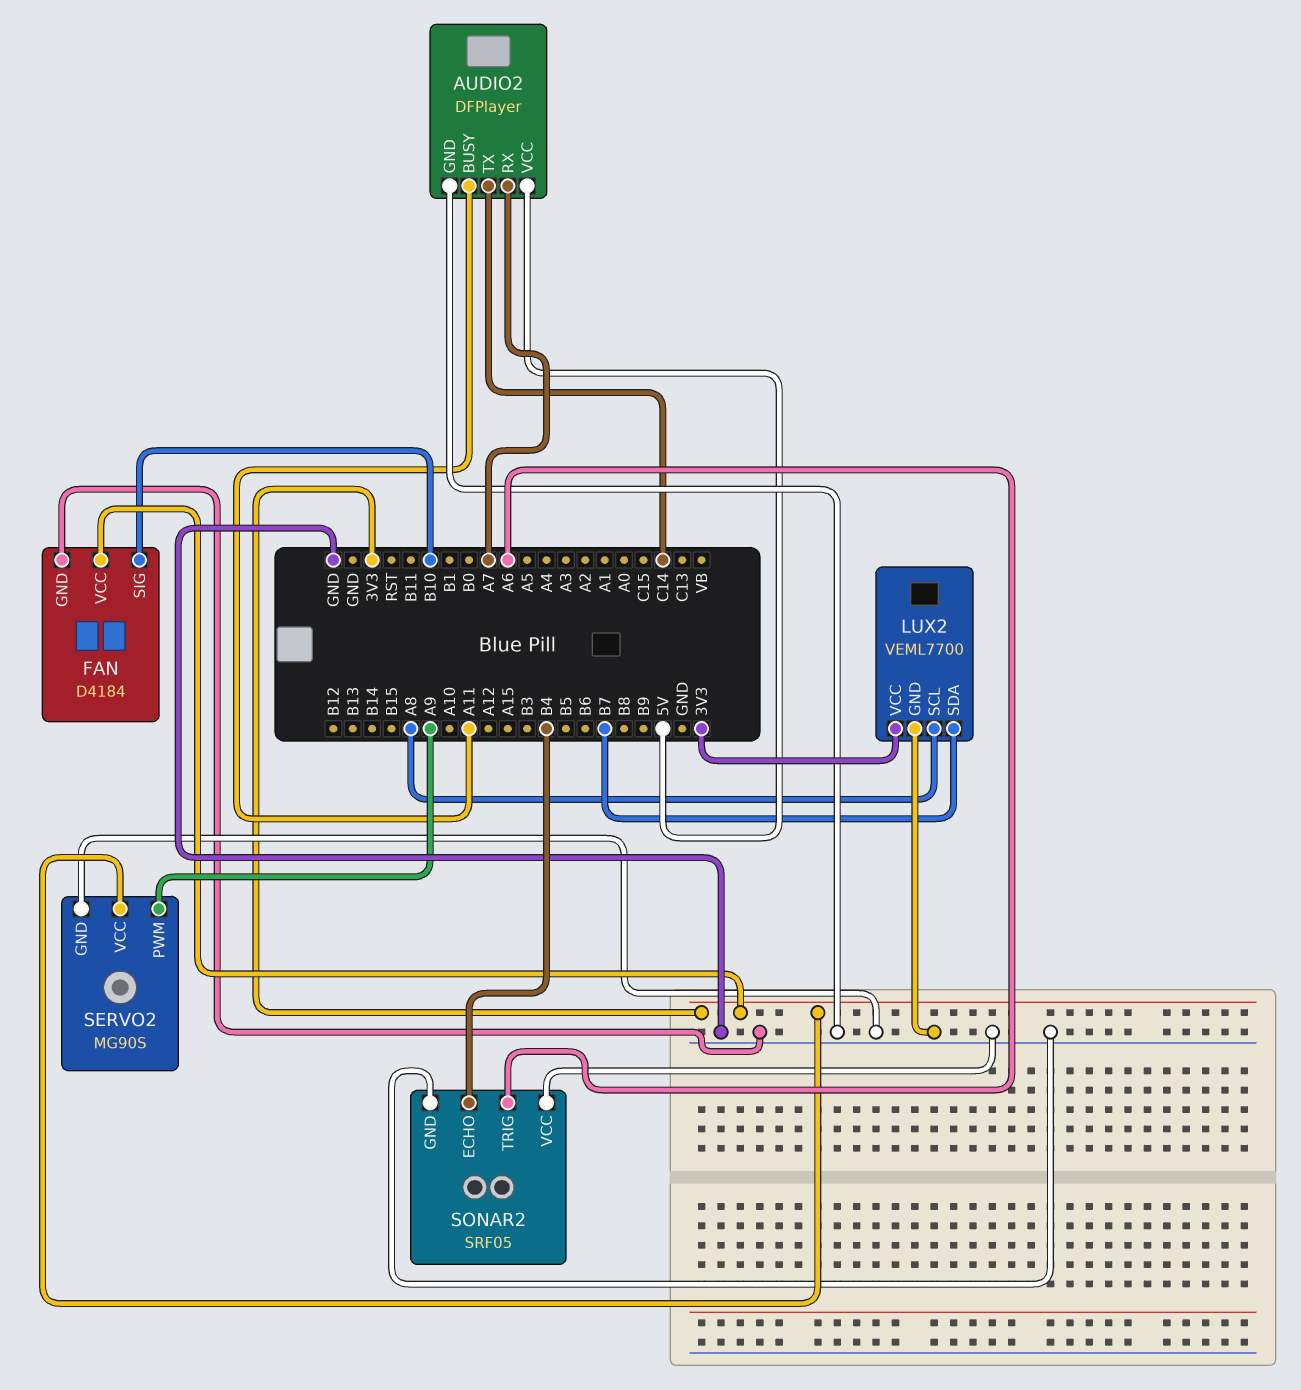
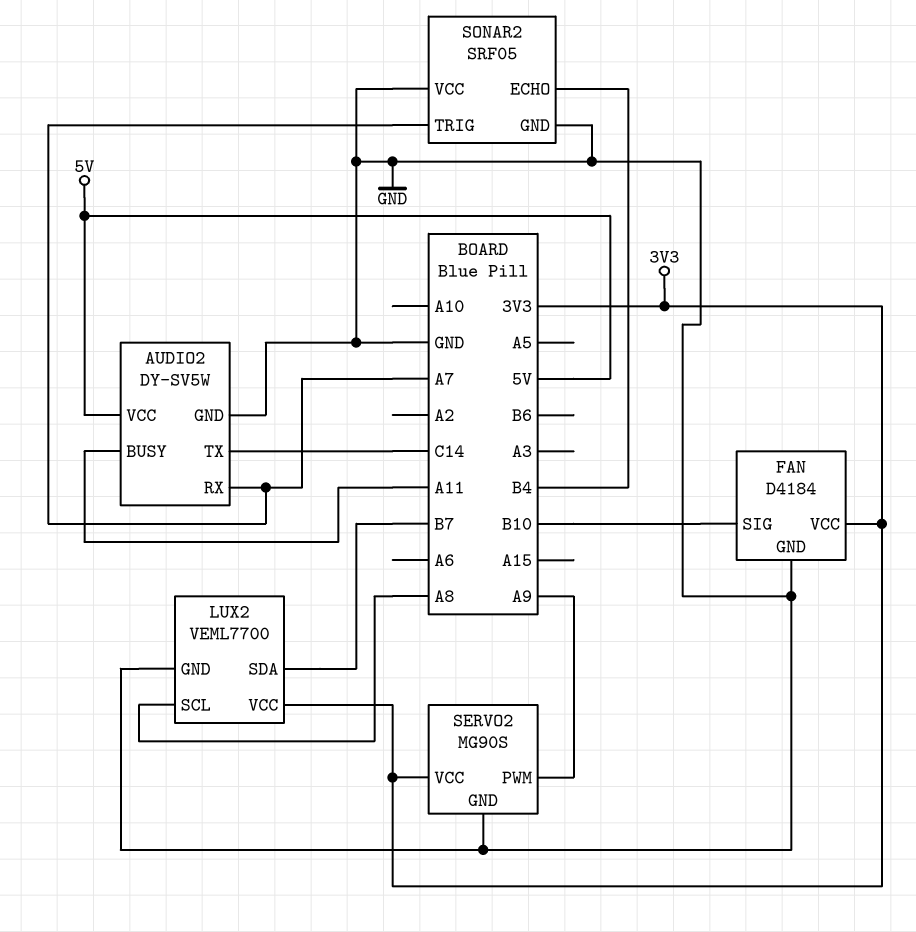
AUDIO2: DFPlayer -> DY-SV5W
SONAR2 pin TRIG: A6 -> A7

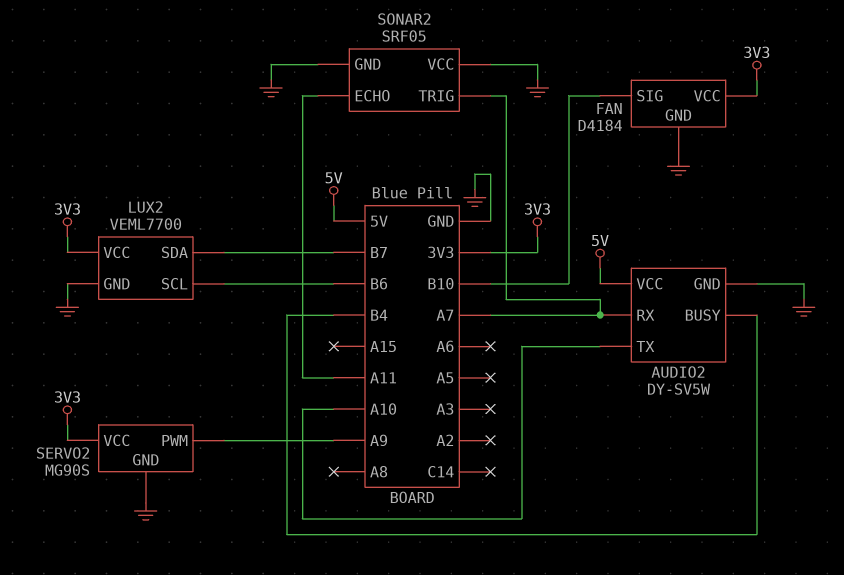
AUDIO2 pin BUSY: A11 -> B4
AUDIO2 pin TX: C14 -> A10
LUX2 pin SCL: A8 -> B6
SONAR2 pin ECHO: B4 -> A11

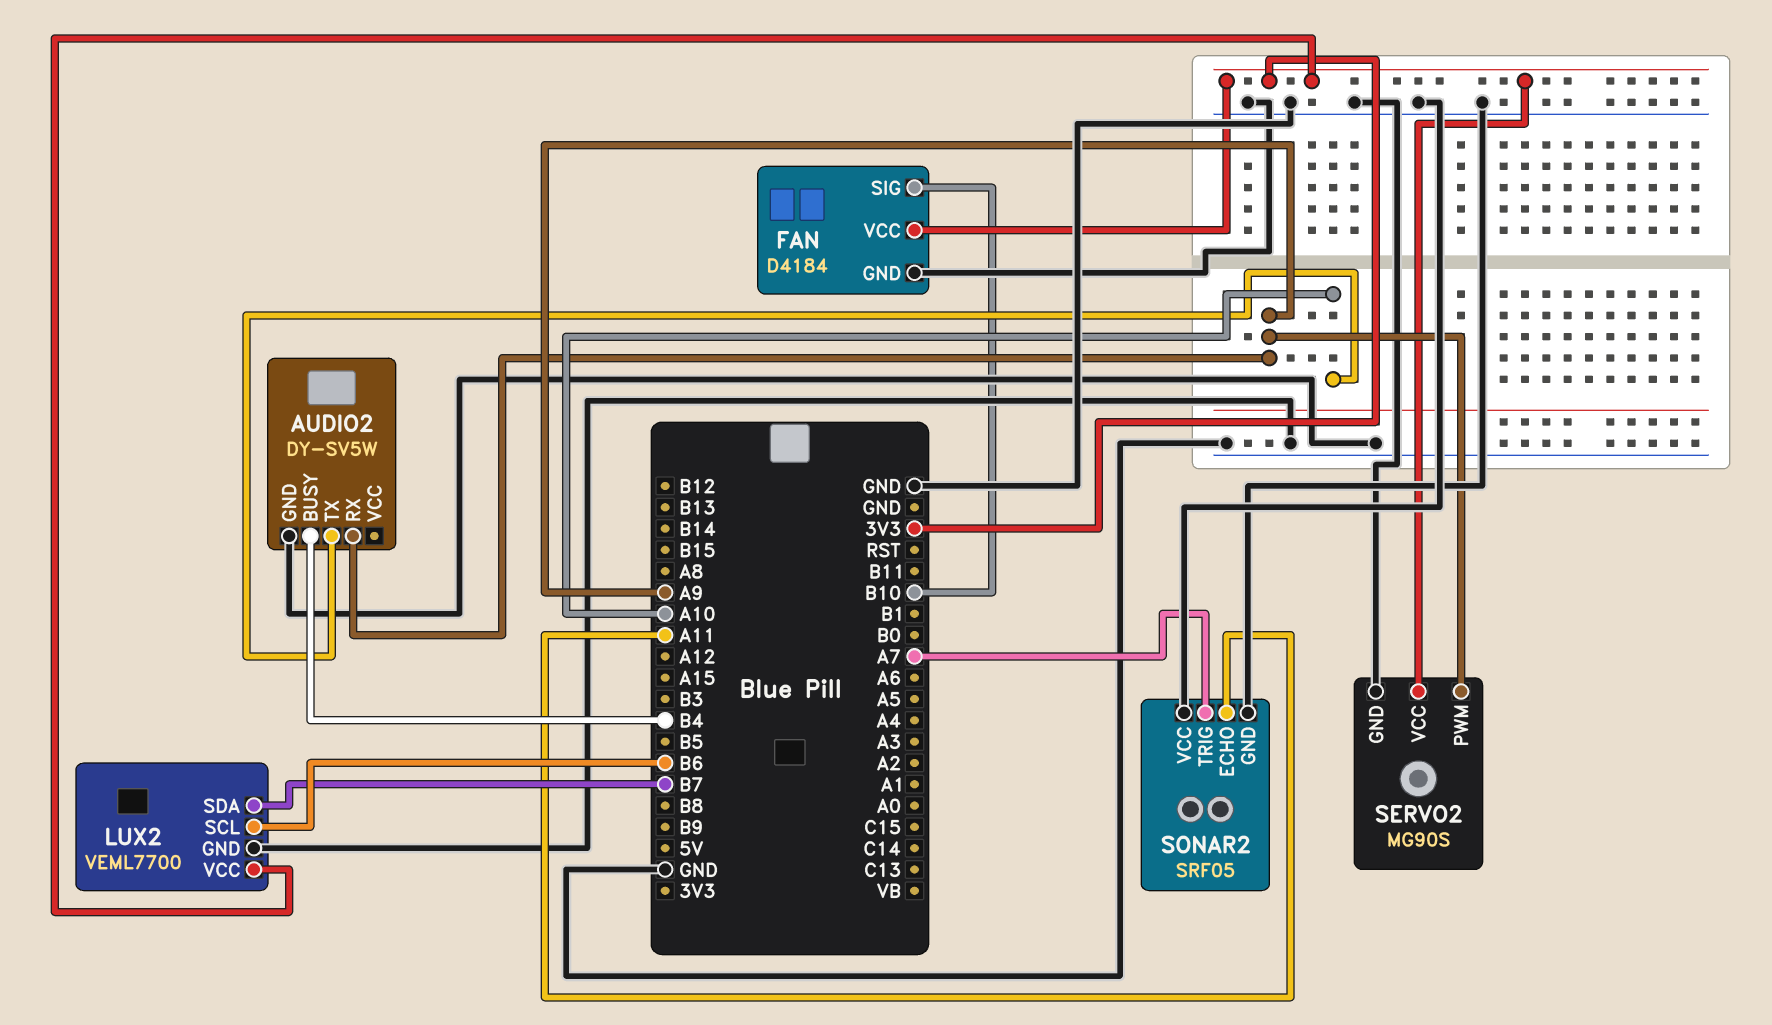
AUDIO2 pin RX: A7 -> A9
AUDIO2 pin VCC: 5V -> none

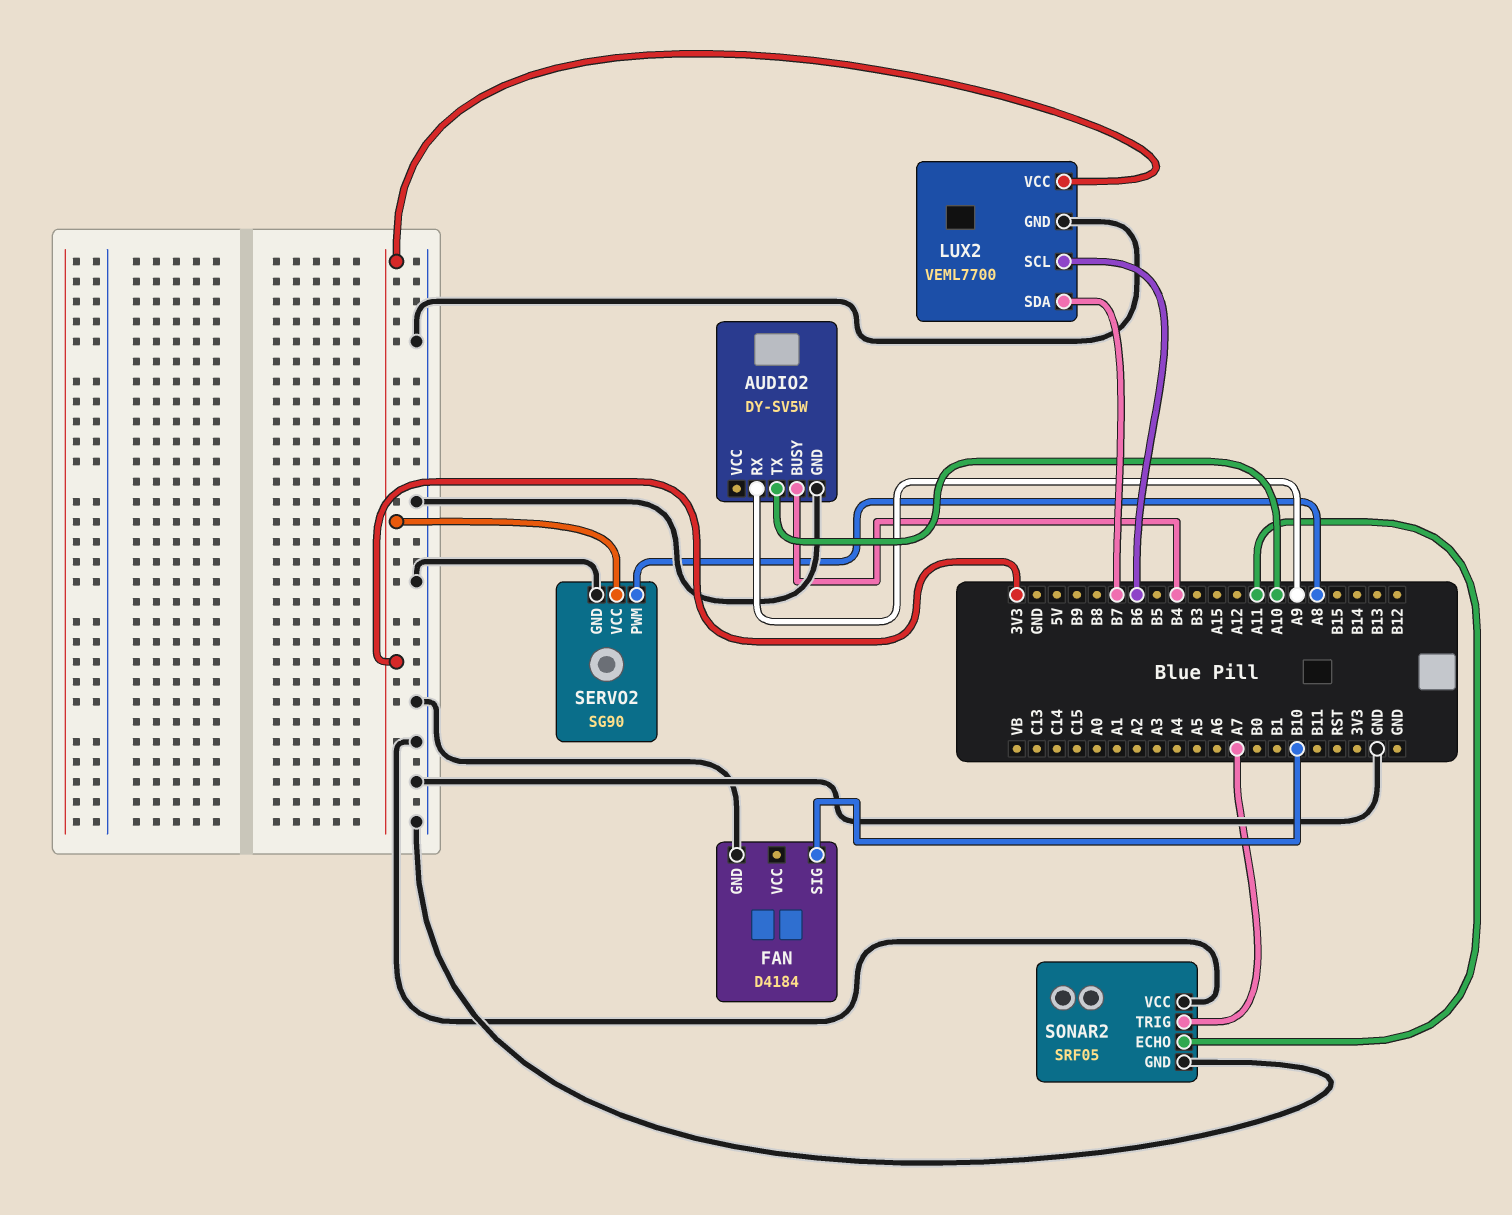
FAN pin VCC: 3V3 -> none
SERVO2: MG90S -> SG90
SERVO2 pin PWM: A9 -> A8

